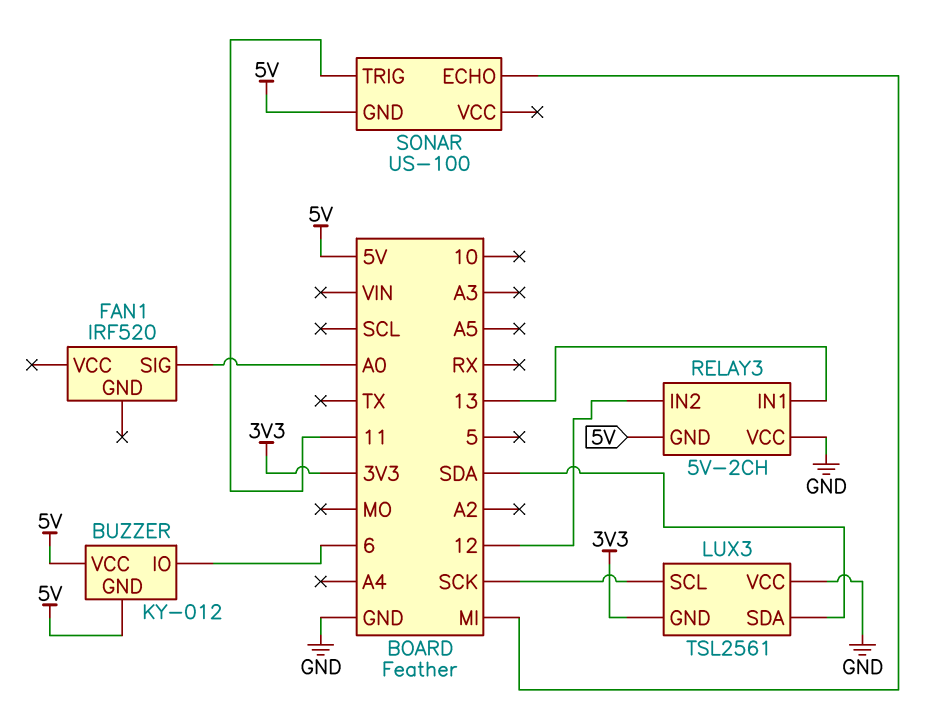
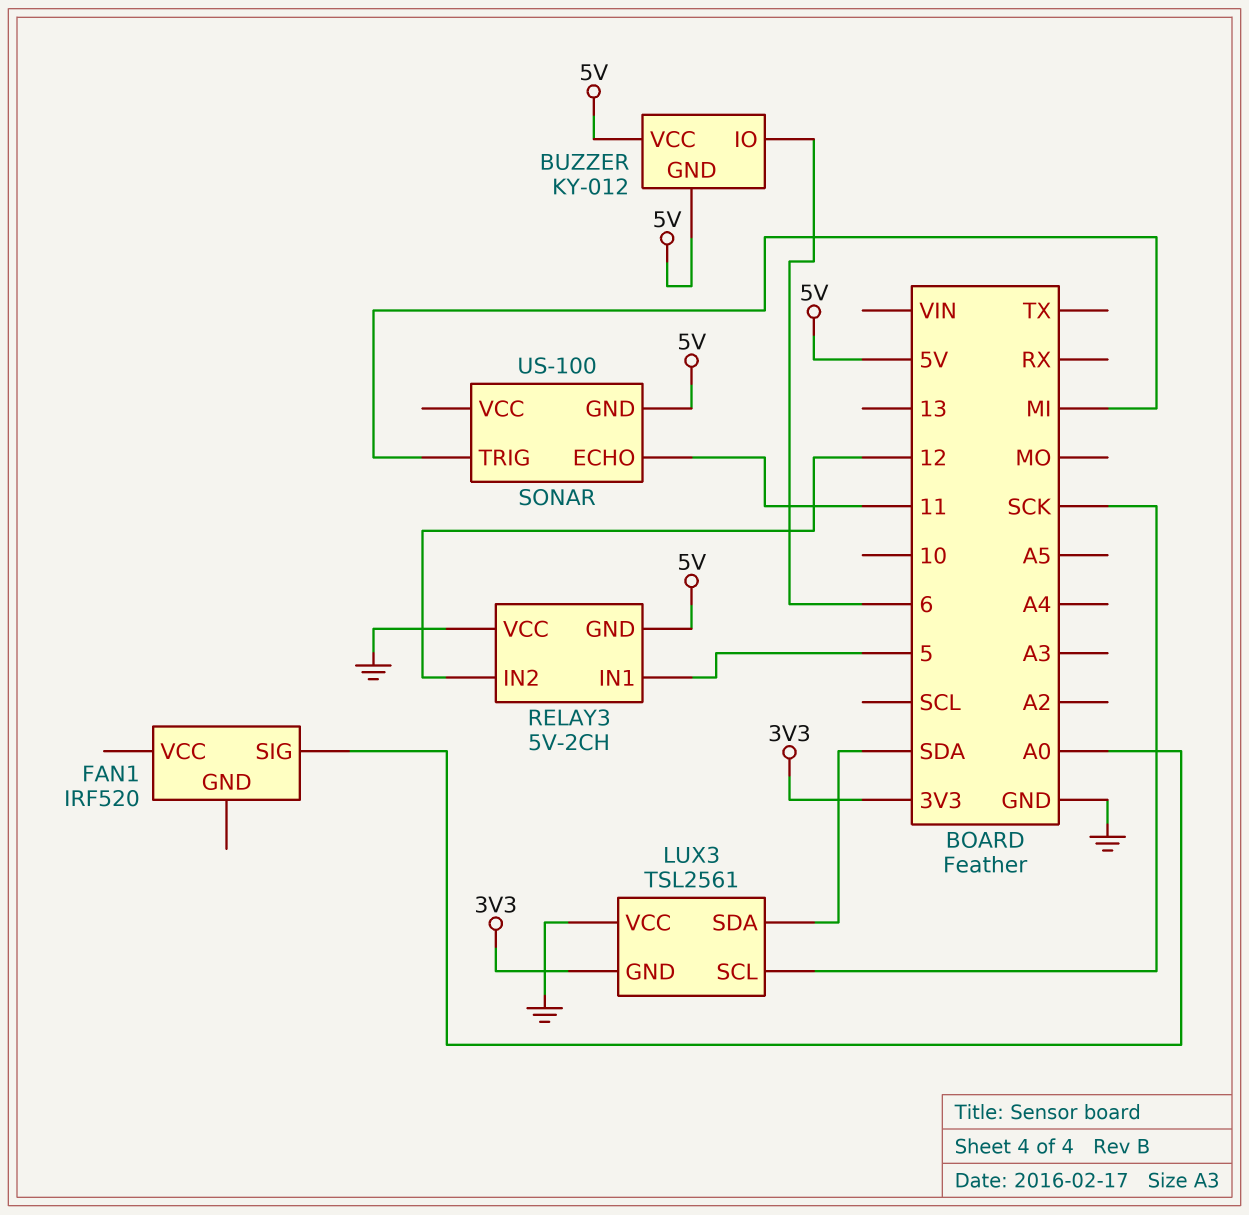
RELAY3 pin IN1: 13 -> 5
SONAR pin ECHO: MI -> 11
SONAR pin TRIG: 11 -> MI

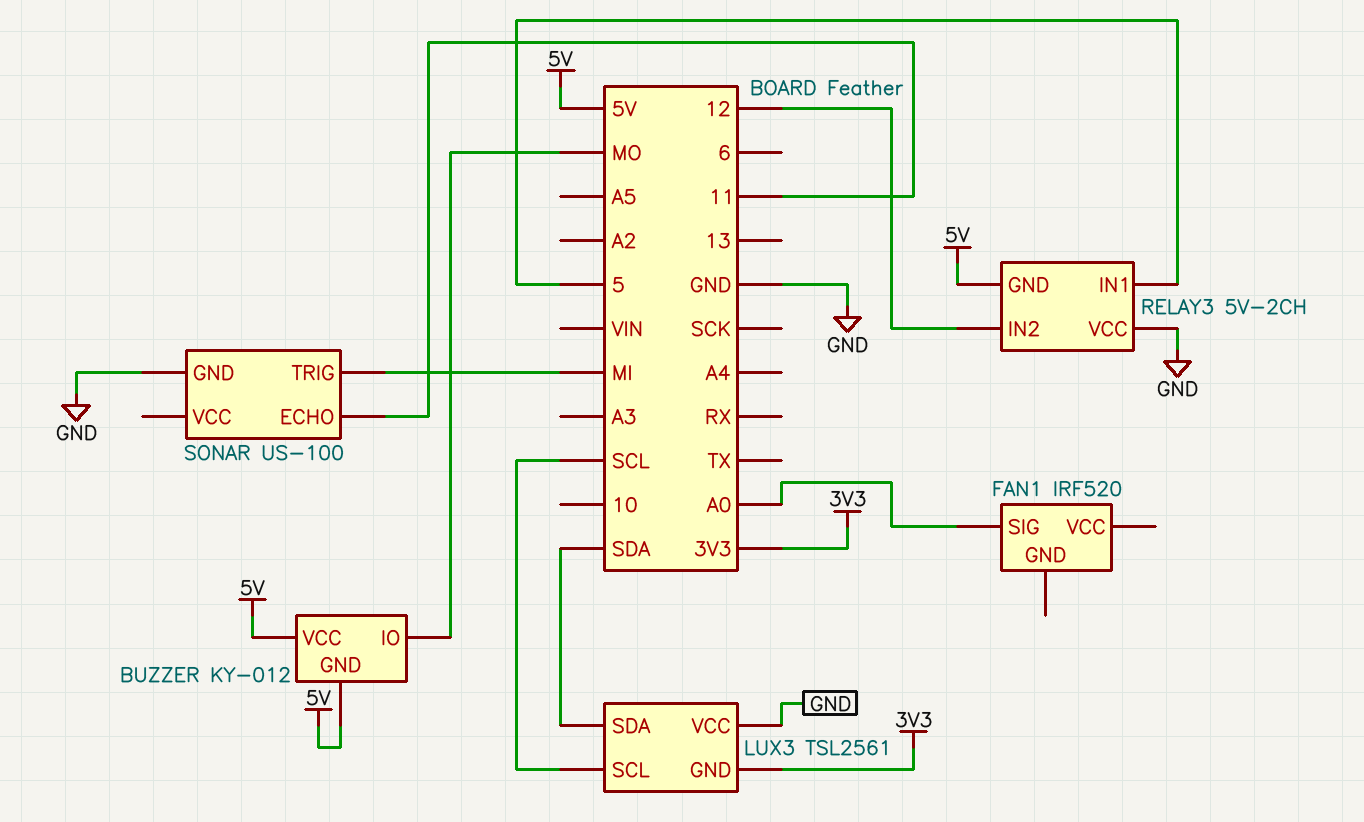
BUZZER pin IO: 6 -> MO
LUX3 pin SCL: SCK -> SCL
SONAR pin GND: 5V -> GND

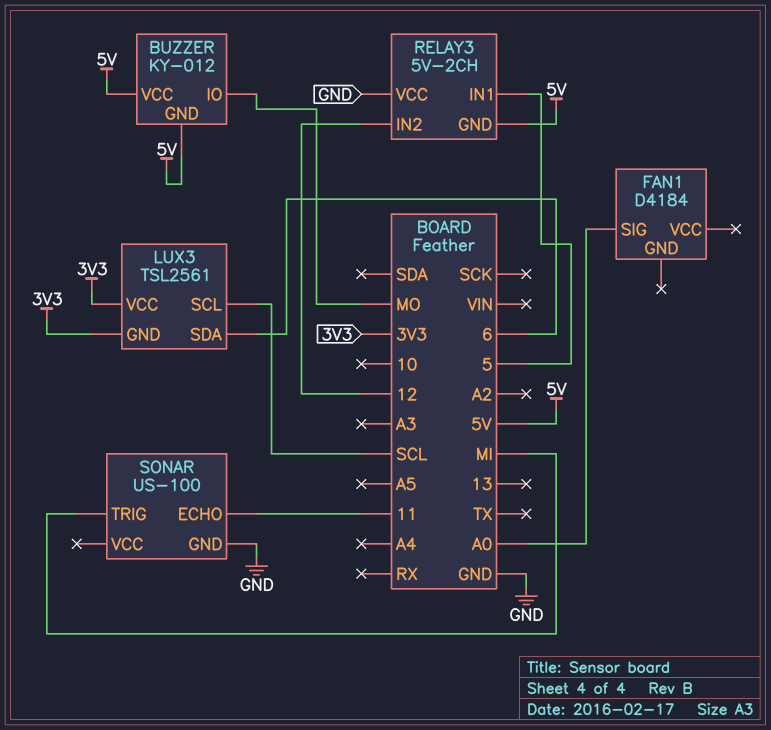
FAN1: IRF520 -> D4184
LUX3 pin SDA: SDA -> 6
LUX3 pin VCC: GND -> 3V3

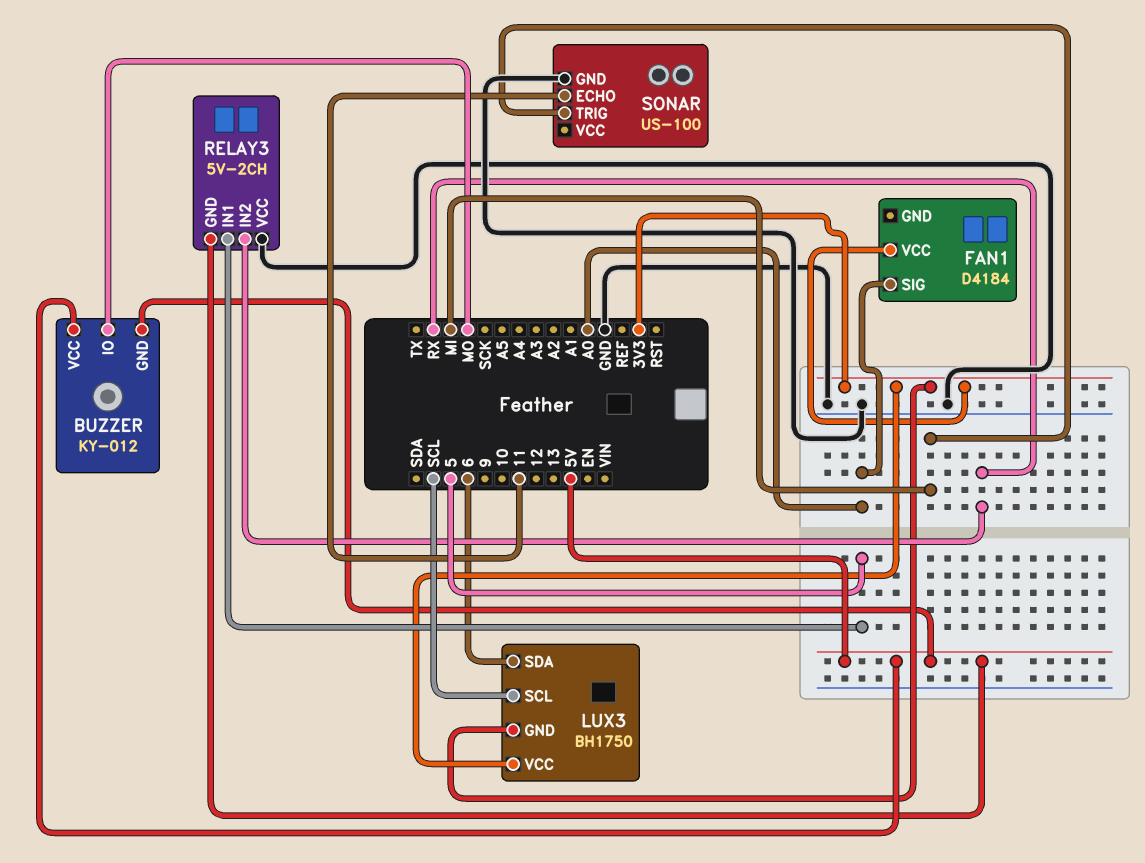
FAN1 pin VCC: none -> 3V3
LUX3: TSL2561 -> BH1750
RELAY3 pin IN2: 12 -> RX

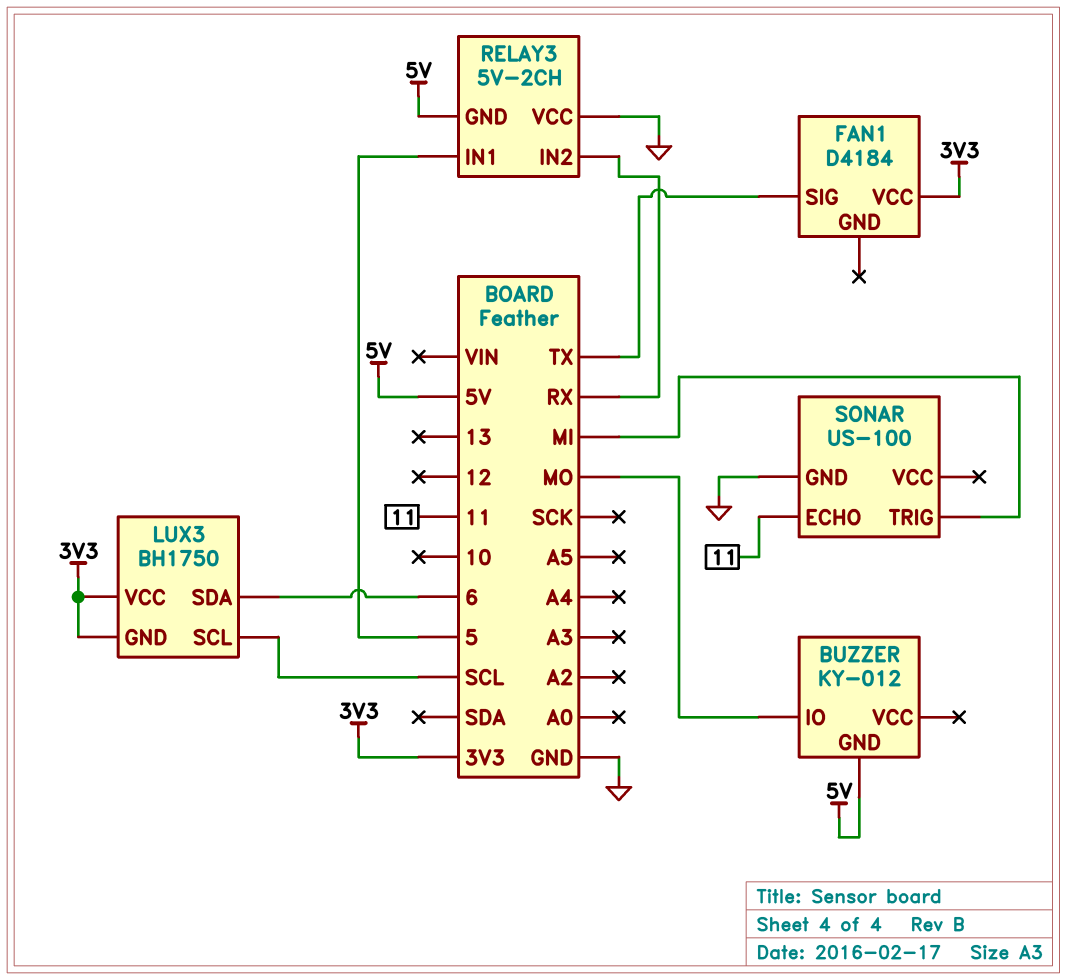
BUZZER pin VCC: 5V -> none
FAN1 pin SIG: A0 -> TX

